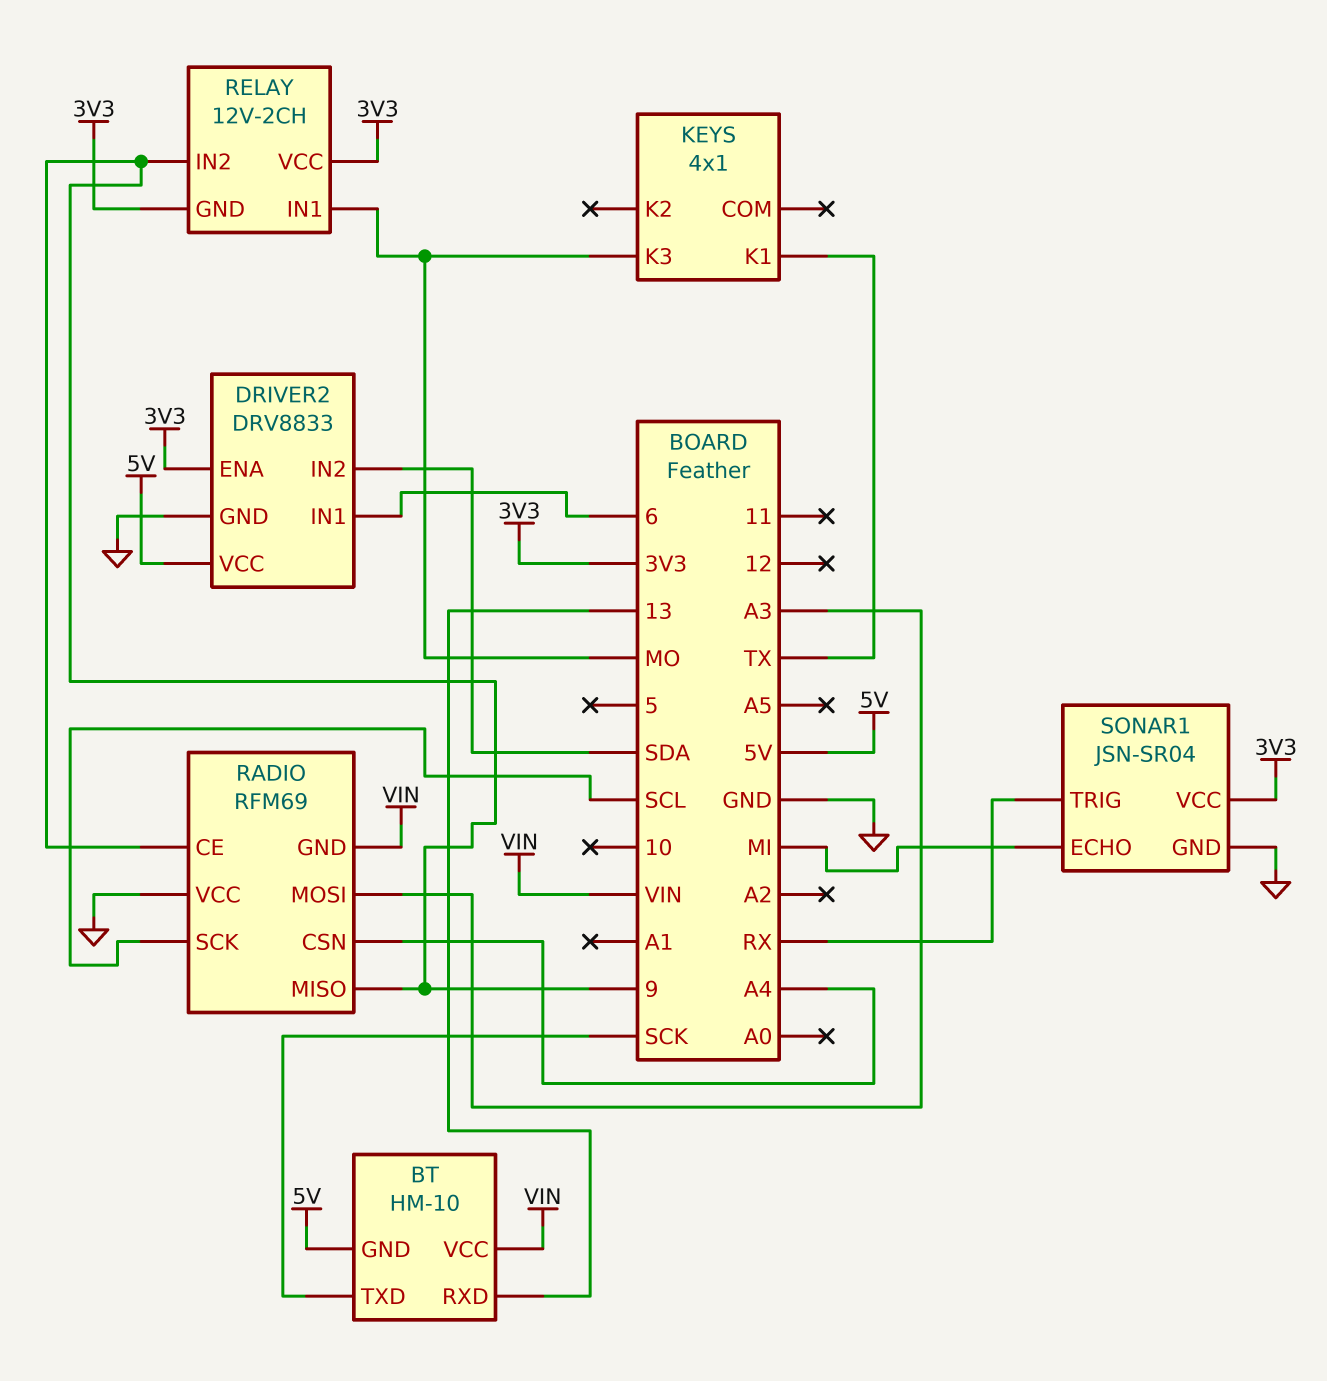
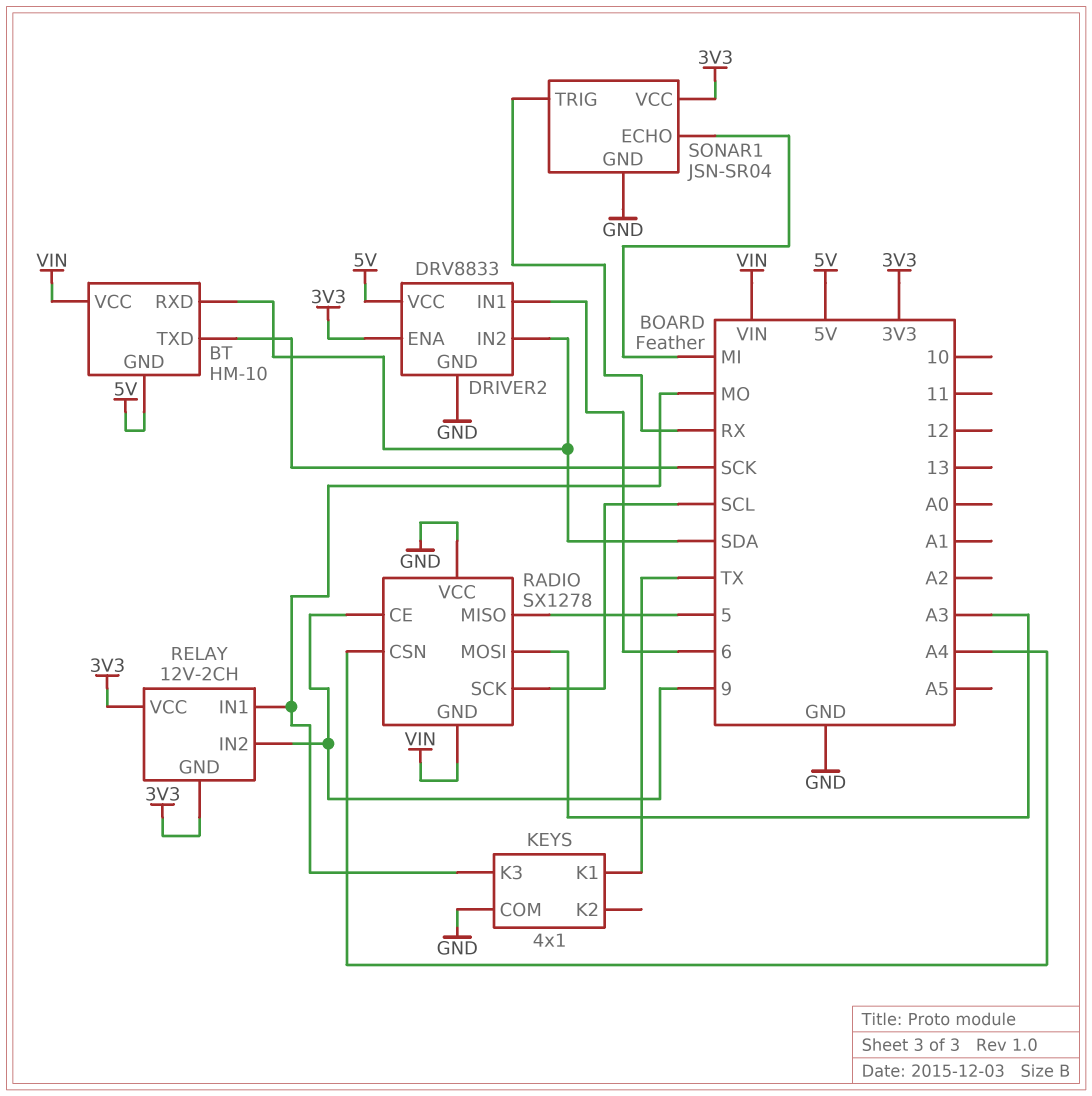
BT pin RXD: 13 -> SDA
KEYS pin COM: none -> GND
RADIO: RFM69 -> SX1278
RADIO pin MISO: 9 -> 5

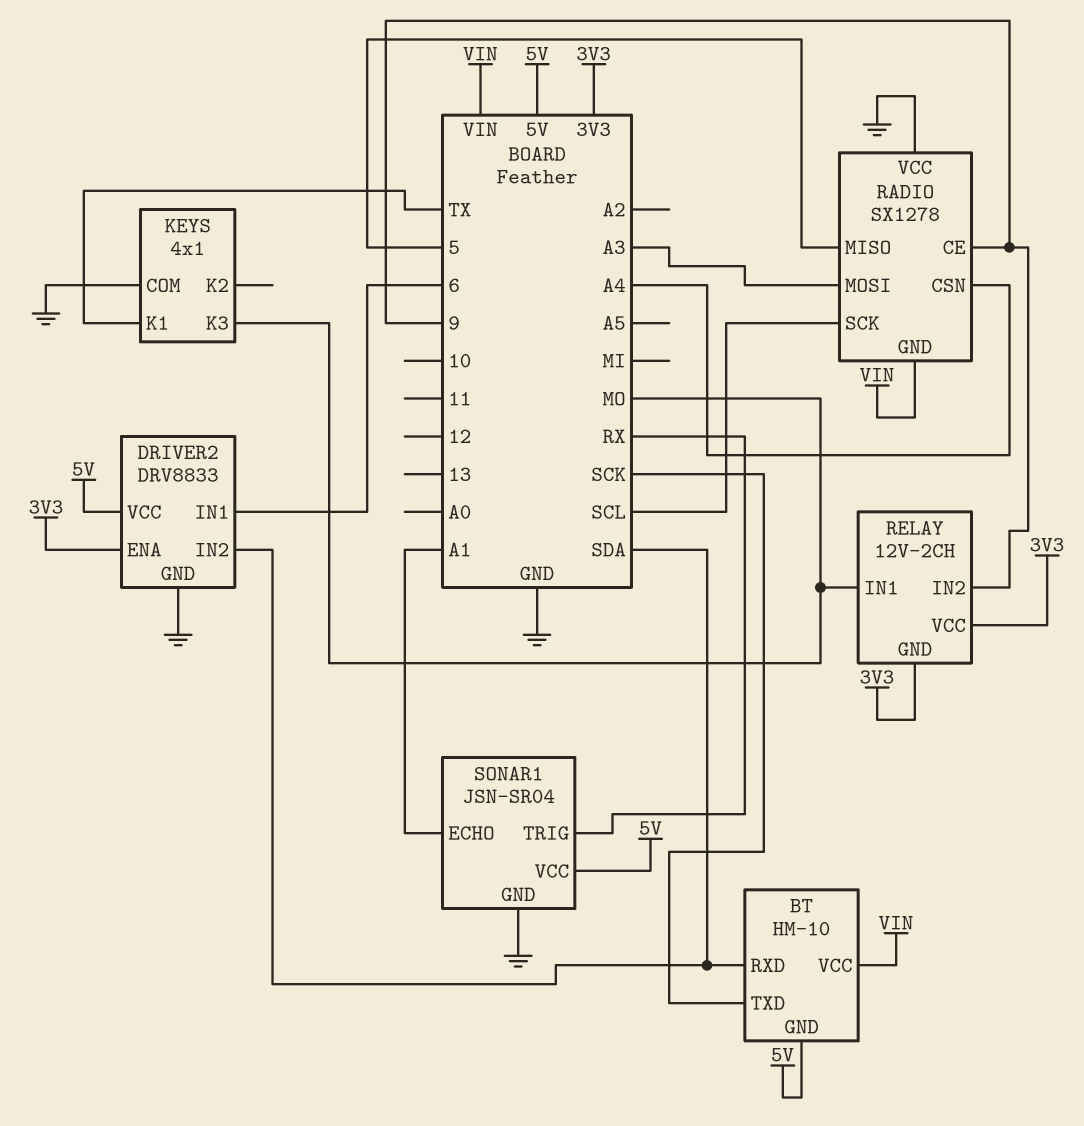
SONAR1 pin ECHO: MI -> A1
SONAR1 pin VCC: 3V3 -> 5V

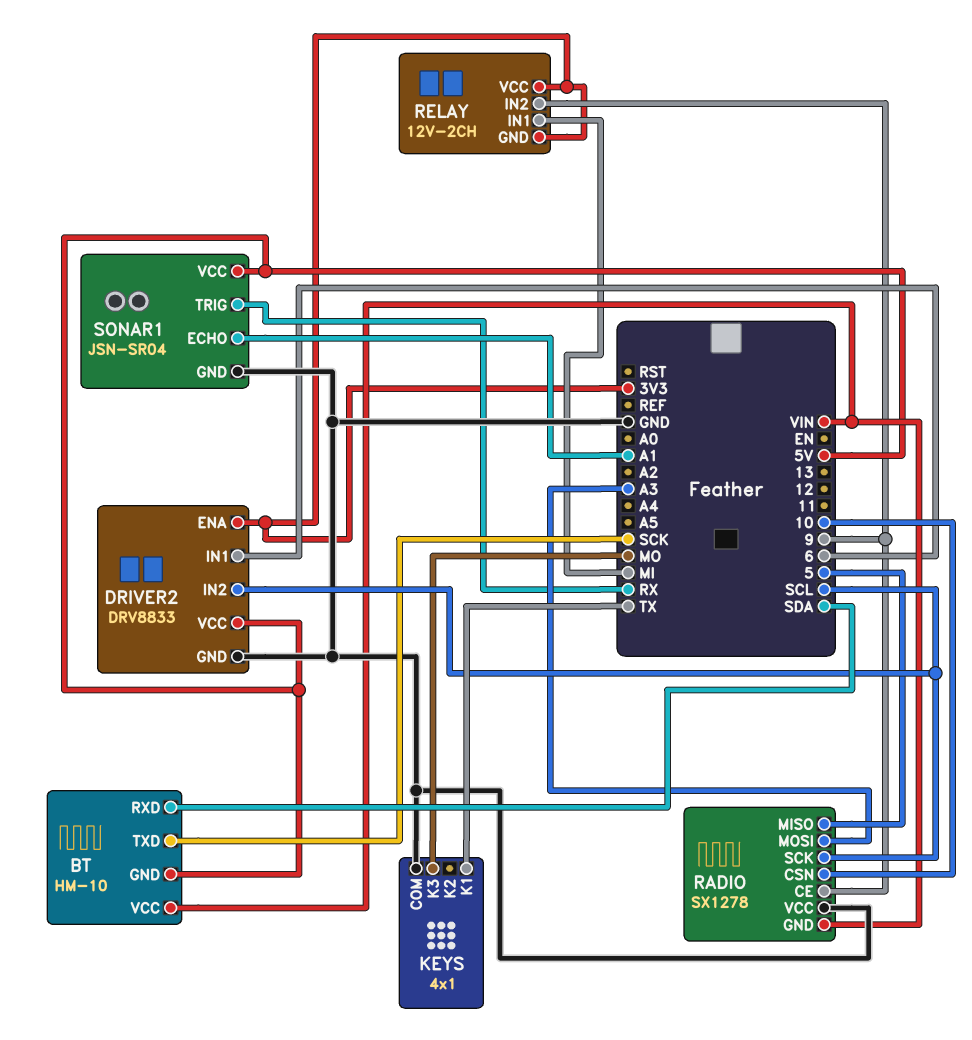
DRIVER2 pin IN2: SDA -> SCL
RADIO pin CSN: A4 -> 10
RELAY pin IN1: MO -> MI

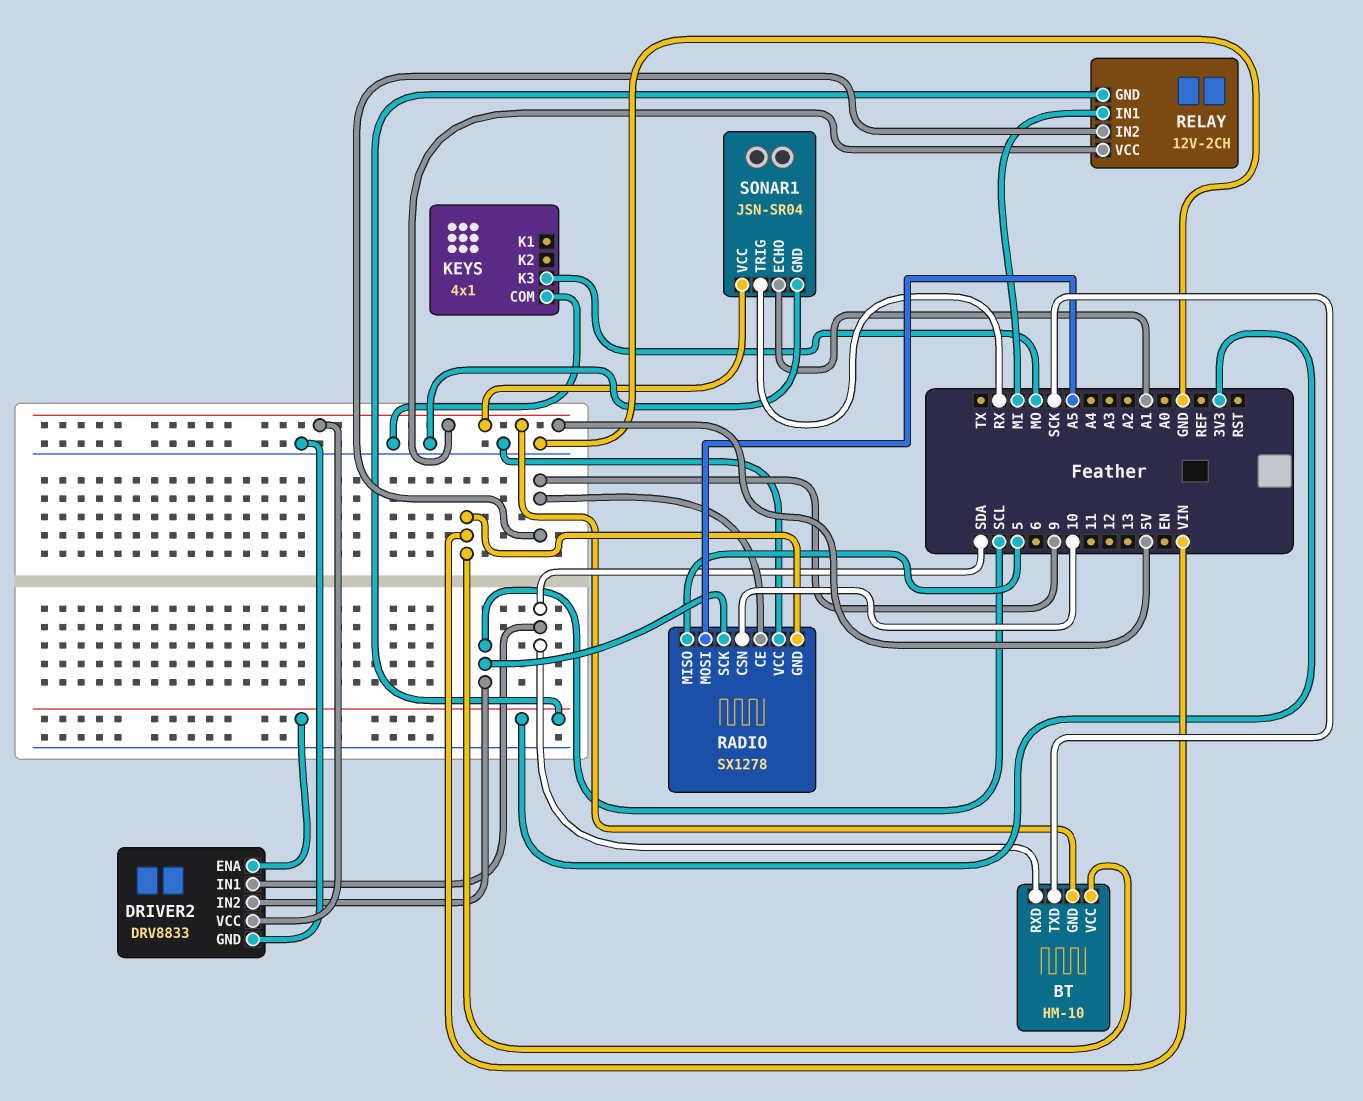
DRIVER2 pin IN1: 6 -> SDA
KEYS pin K1: TX -> none
RADIO pin MOSI: A3 -> A5
RELAY pin VCC: 3V3 -> 5V

